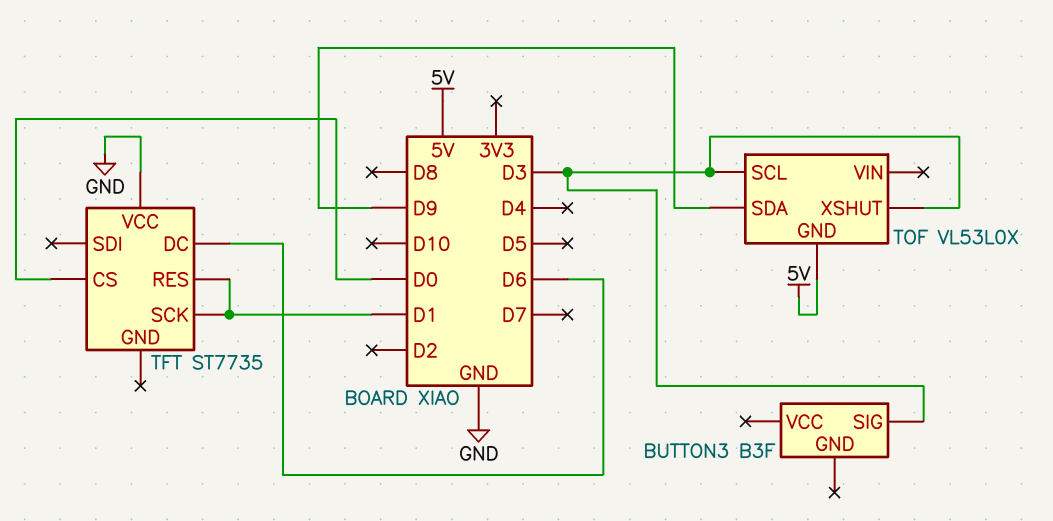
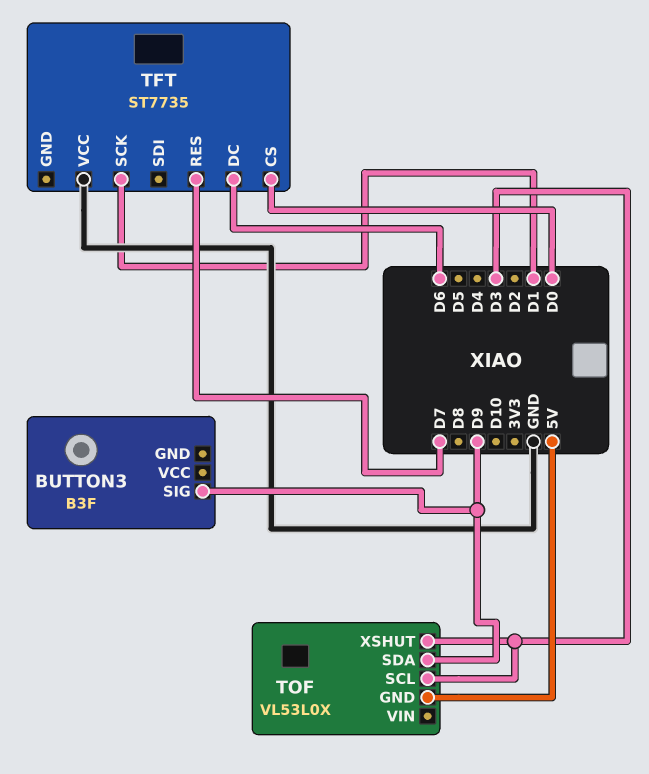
BUTTON3 pin SIG: D3 -> D9
TFT pin RES: D1 -> D7

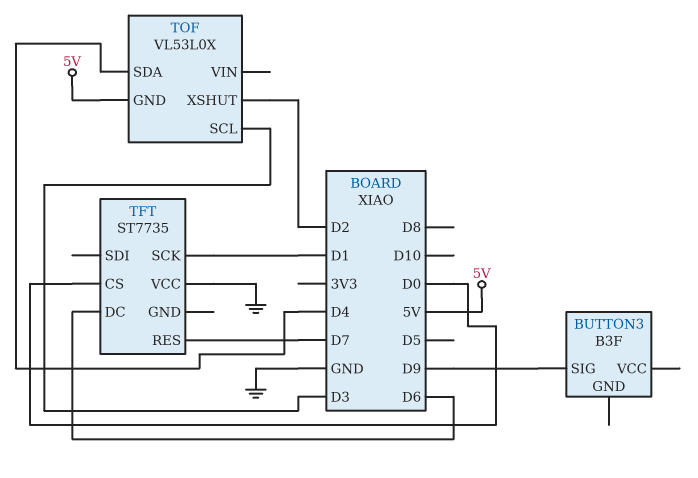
TOF pin SDA: D9 -> D4
TOF pin XSHUT: D3 -> D2

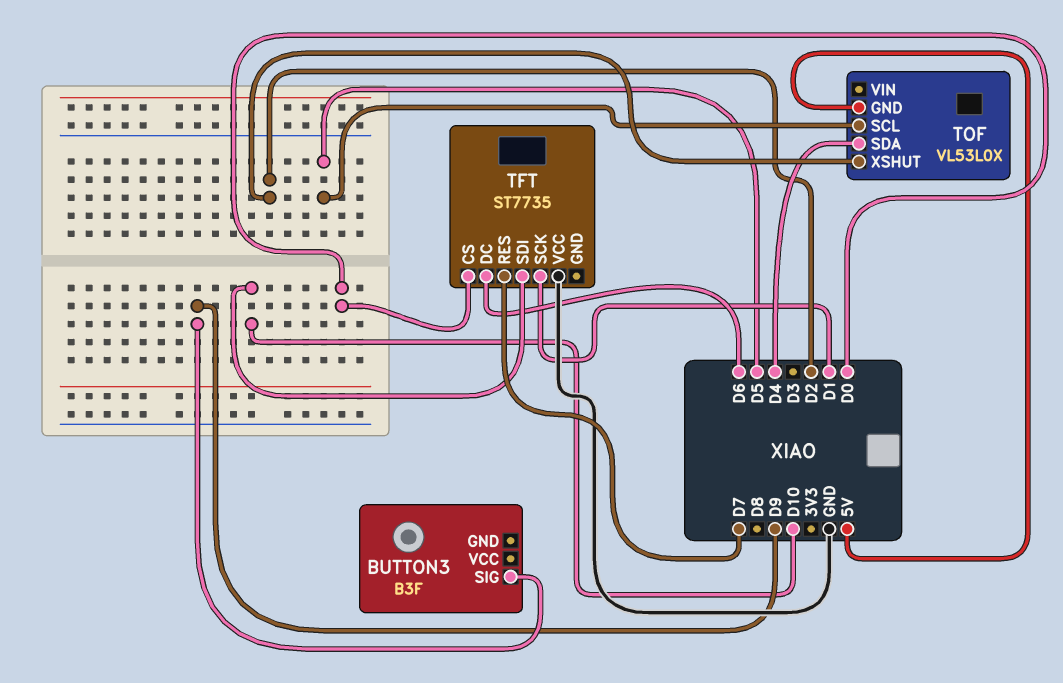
TFT pin SDI: none -> D10
TOF pin SCL: D3 -> D5

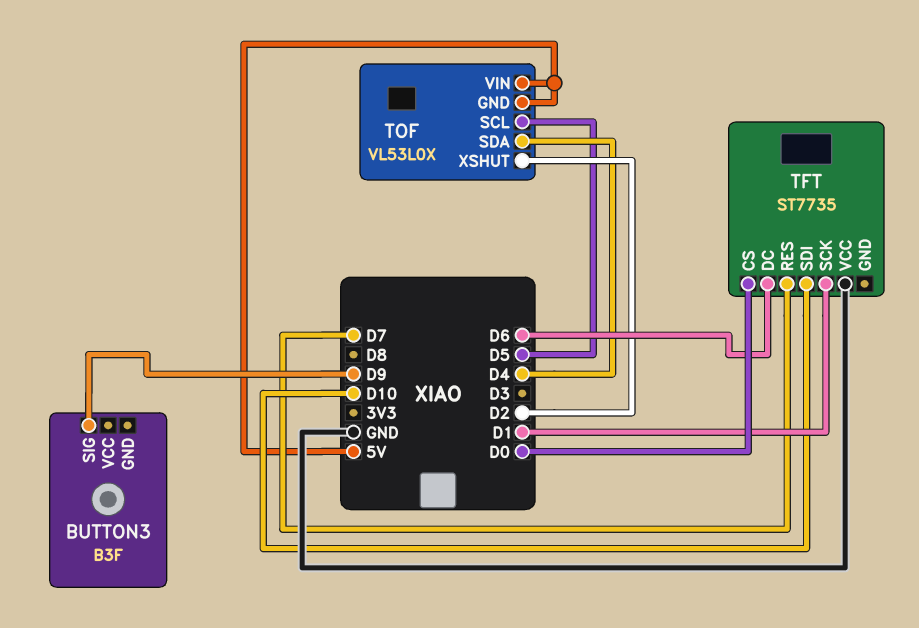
TOF pin VIN: none -> 5V

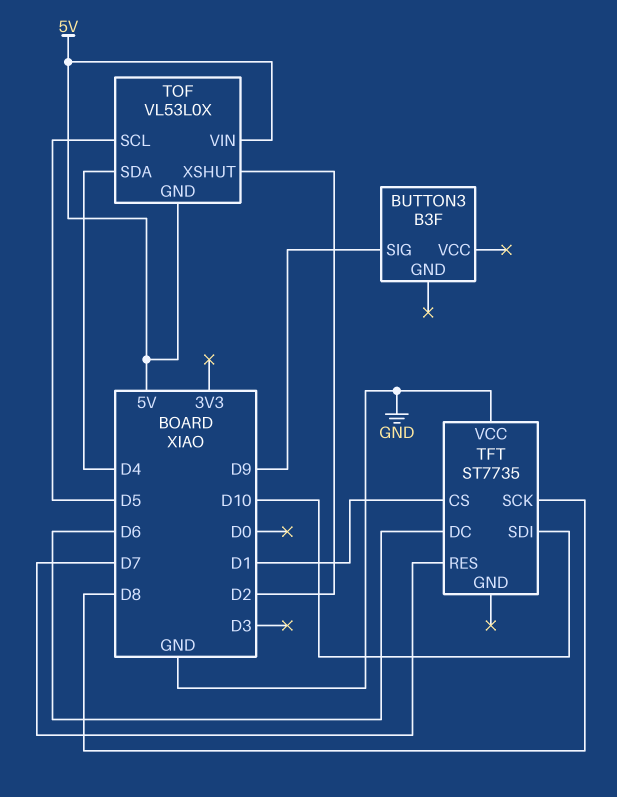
TFT pin CS: D0 -> D1
TFT pin SCK: D1 -> D8

